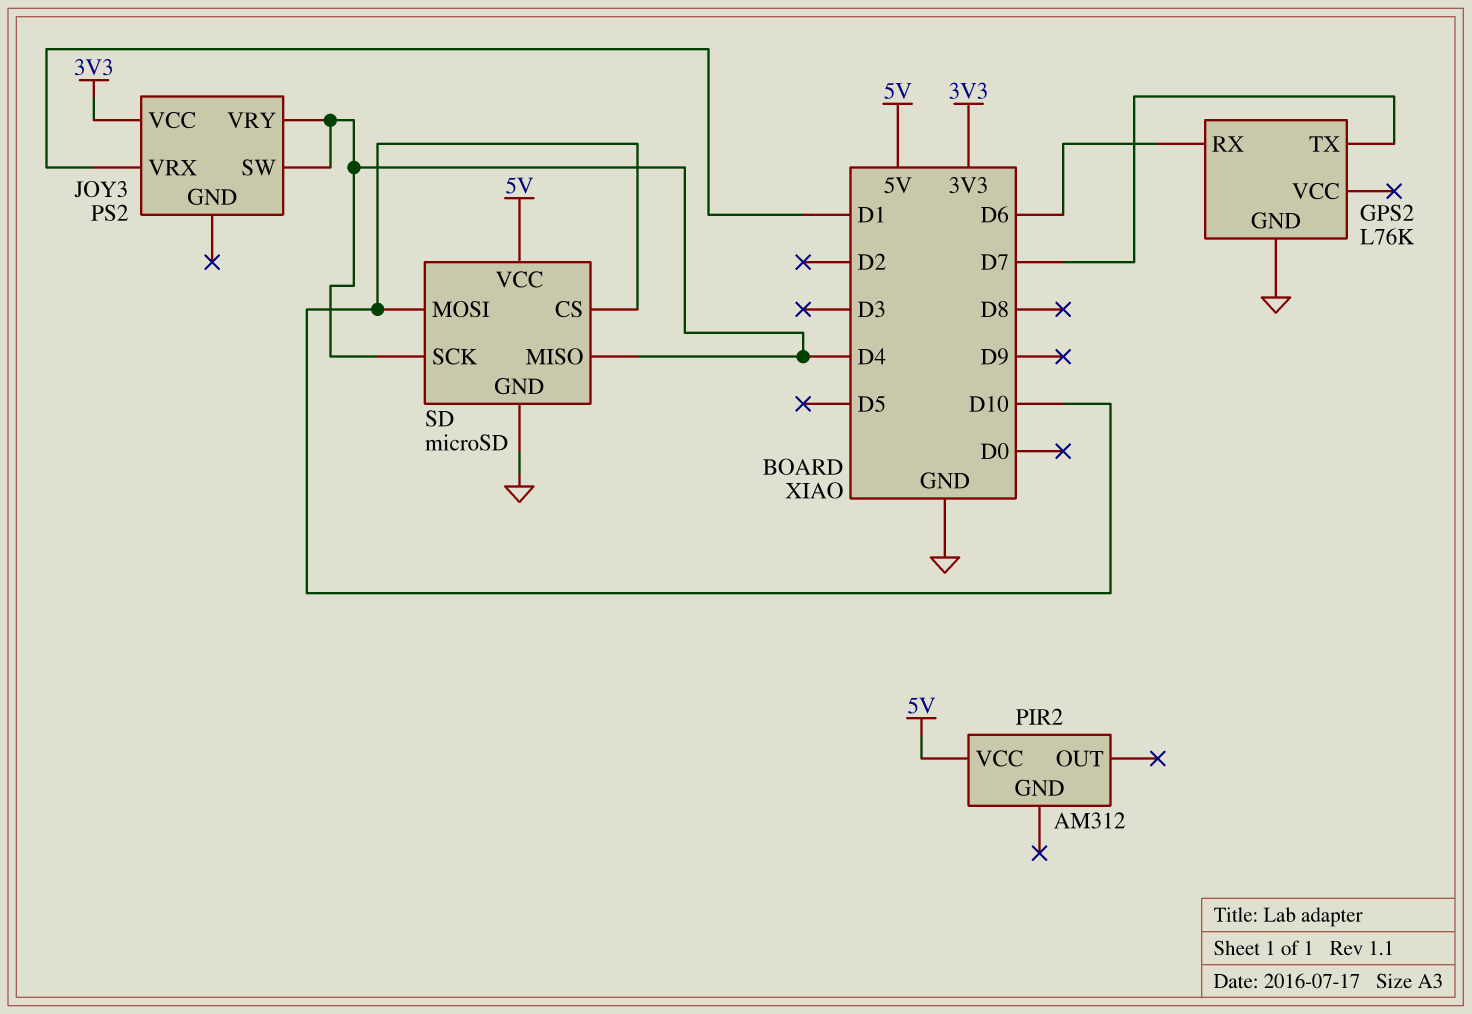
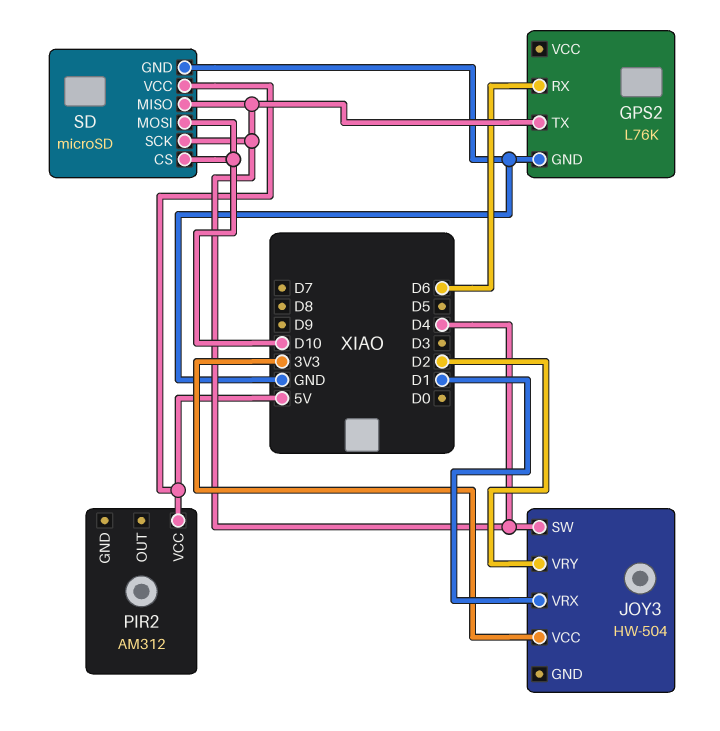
GPS2 pin TX: D7 -> D4
JOY3: PS2 -> HW-504
JOY3 pin VRY: D4 -> D2

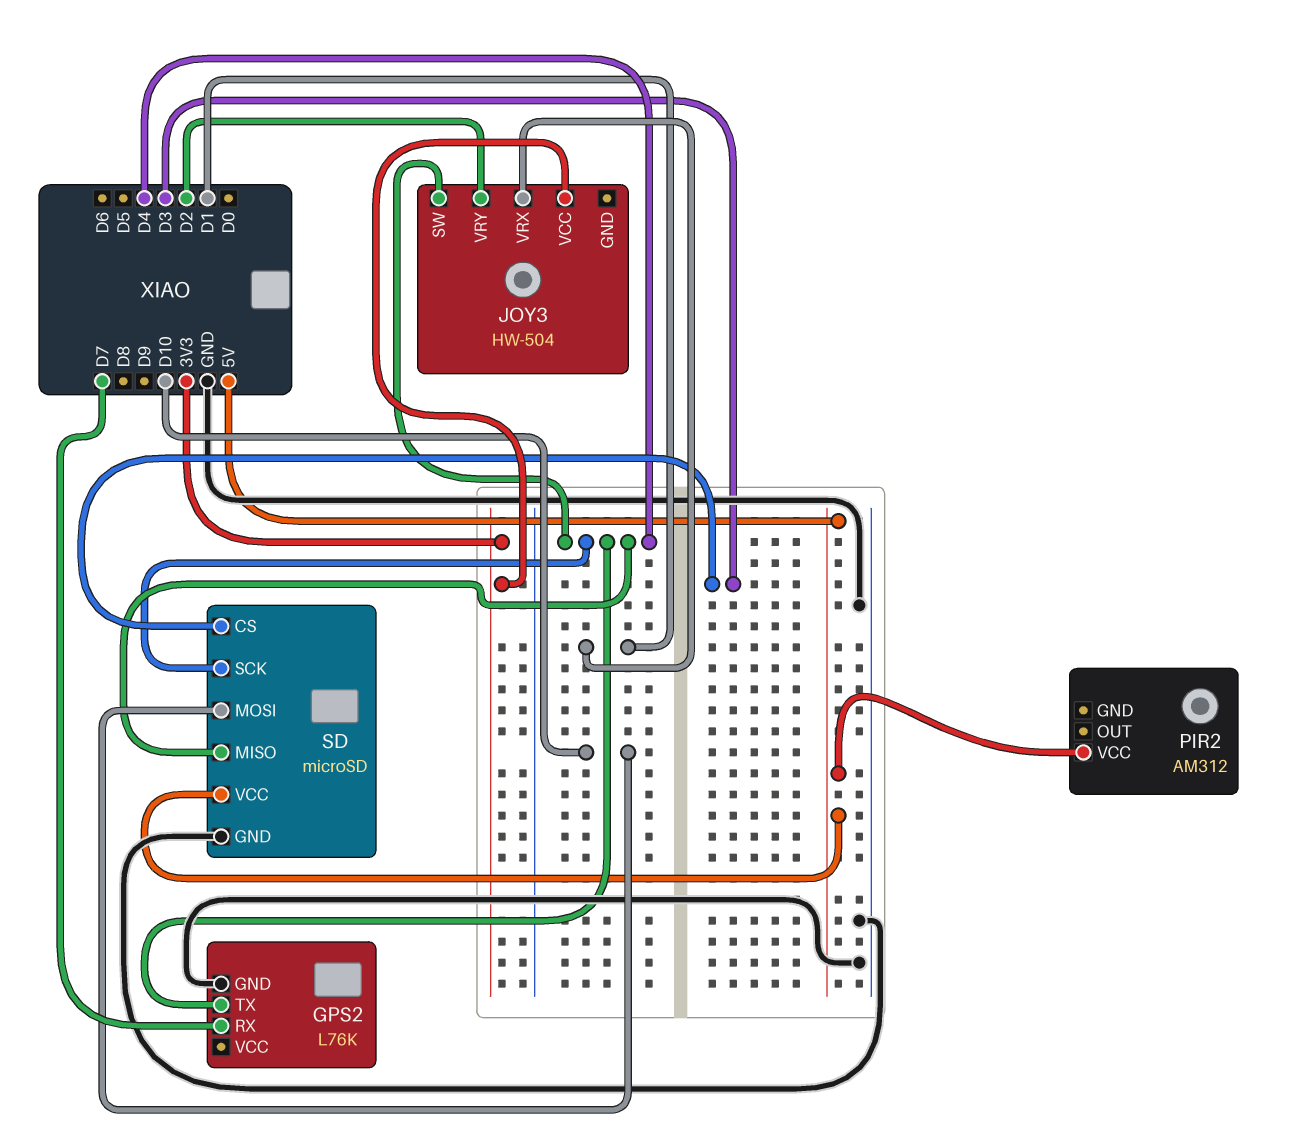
GPS2 pin RX: D6 -> D7
SD pin CS: D10 -> D3

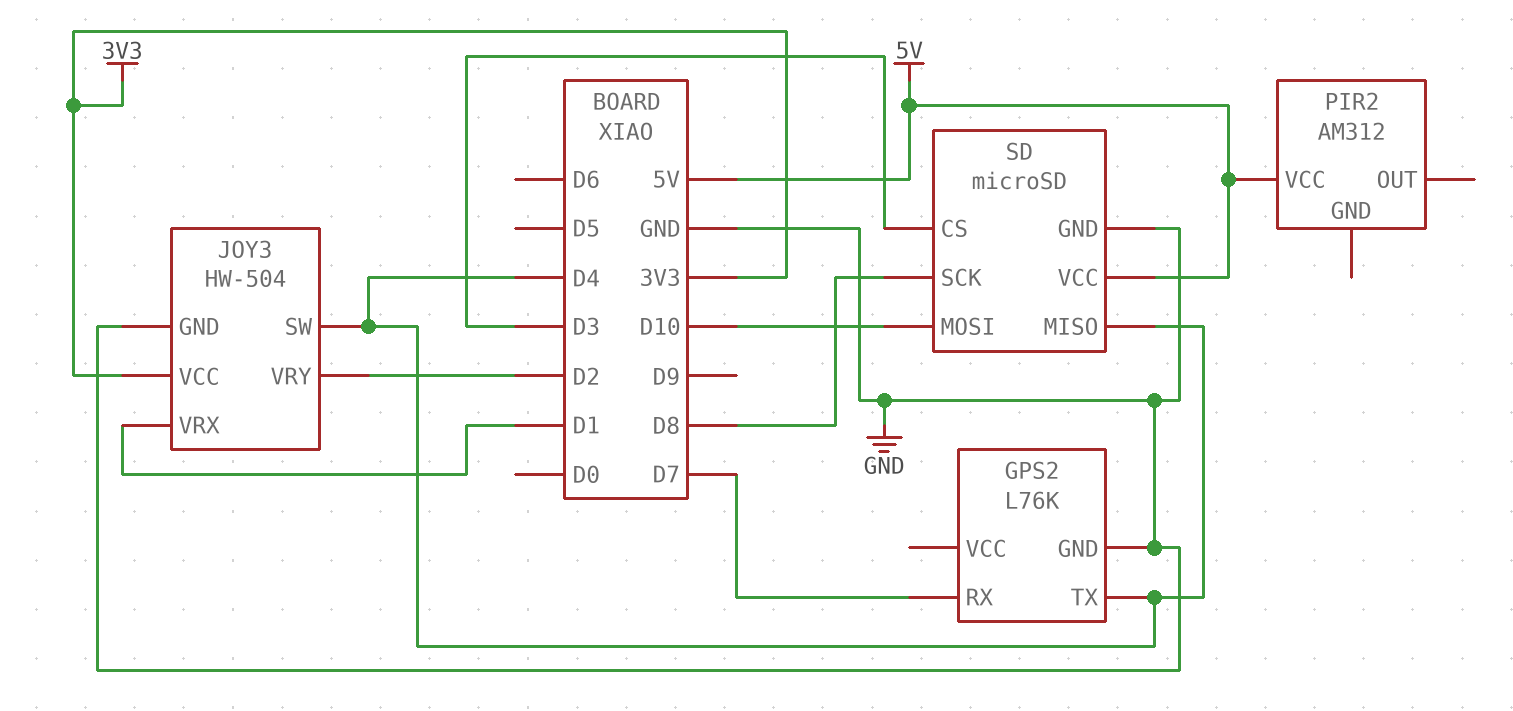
JOY3 pin GND: none -> GND
SD pin SCK: D4 -> D8

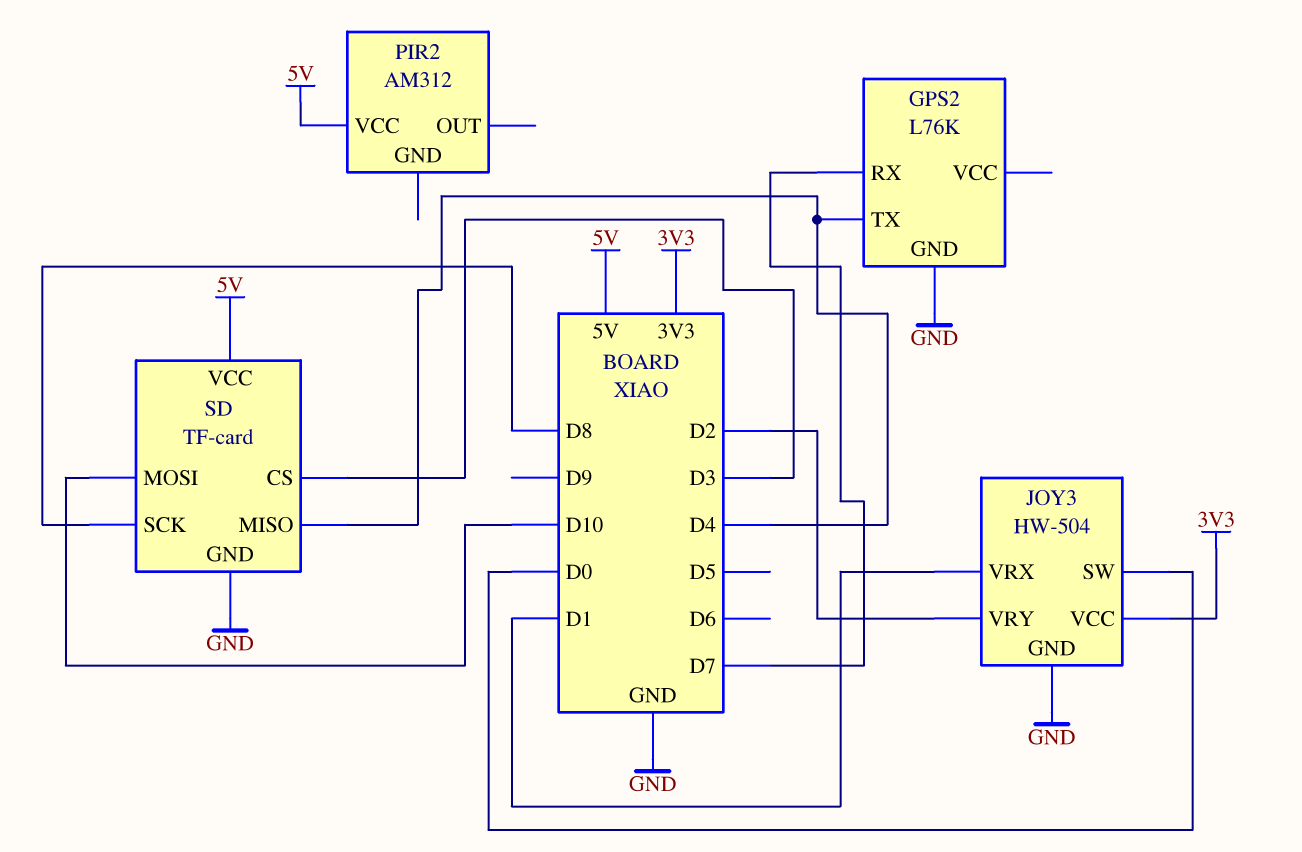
JOY3 pin SW: D4 -> D0
SD: microSD -> TF-card

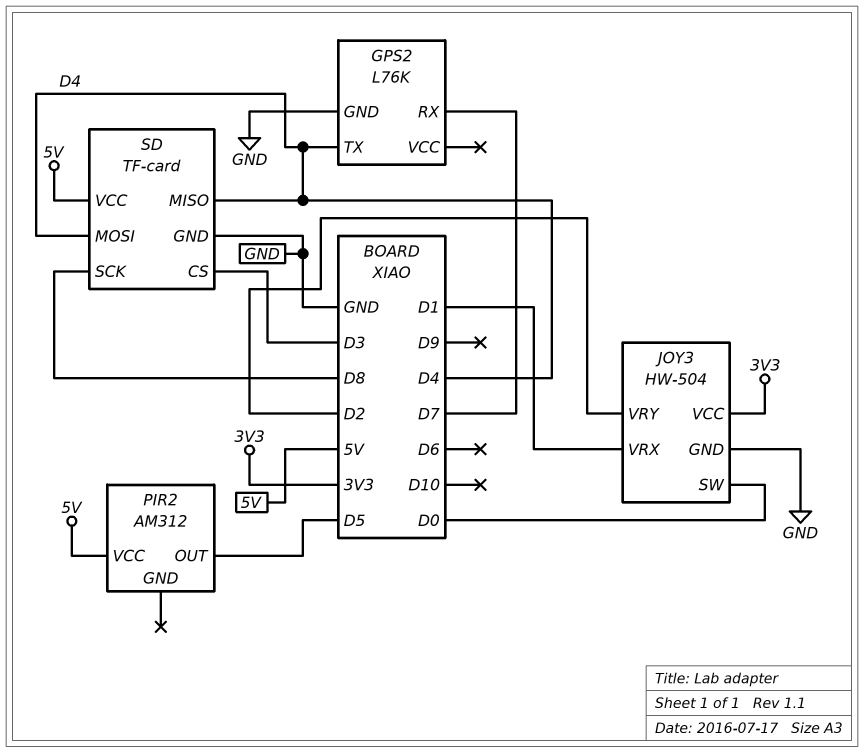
PIR2 pin OUT: none -> D5
SD pin MOSI: D10 -> D4

